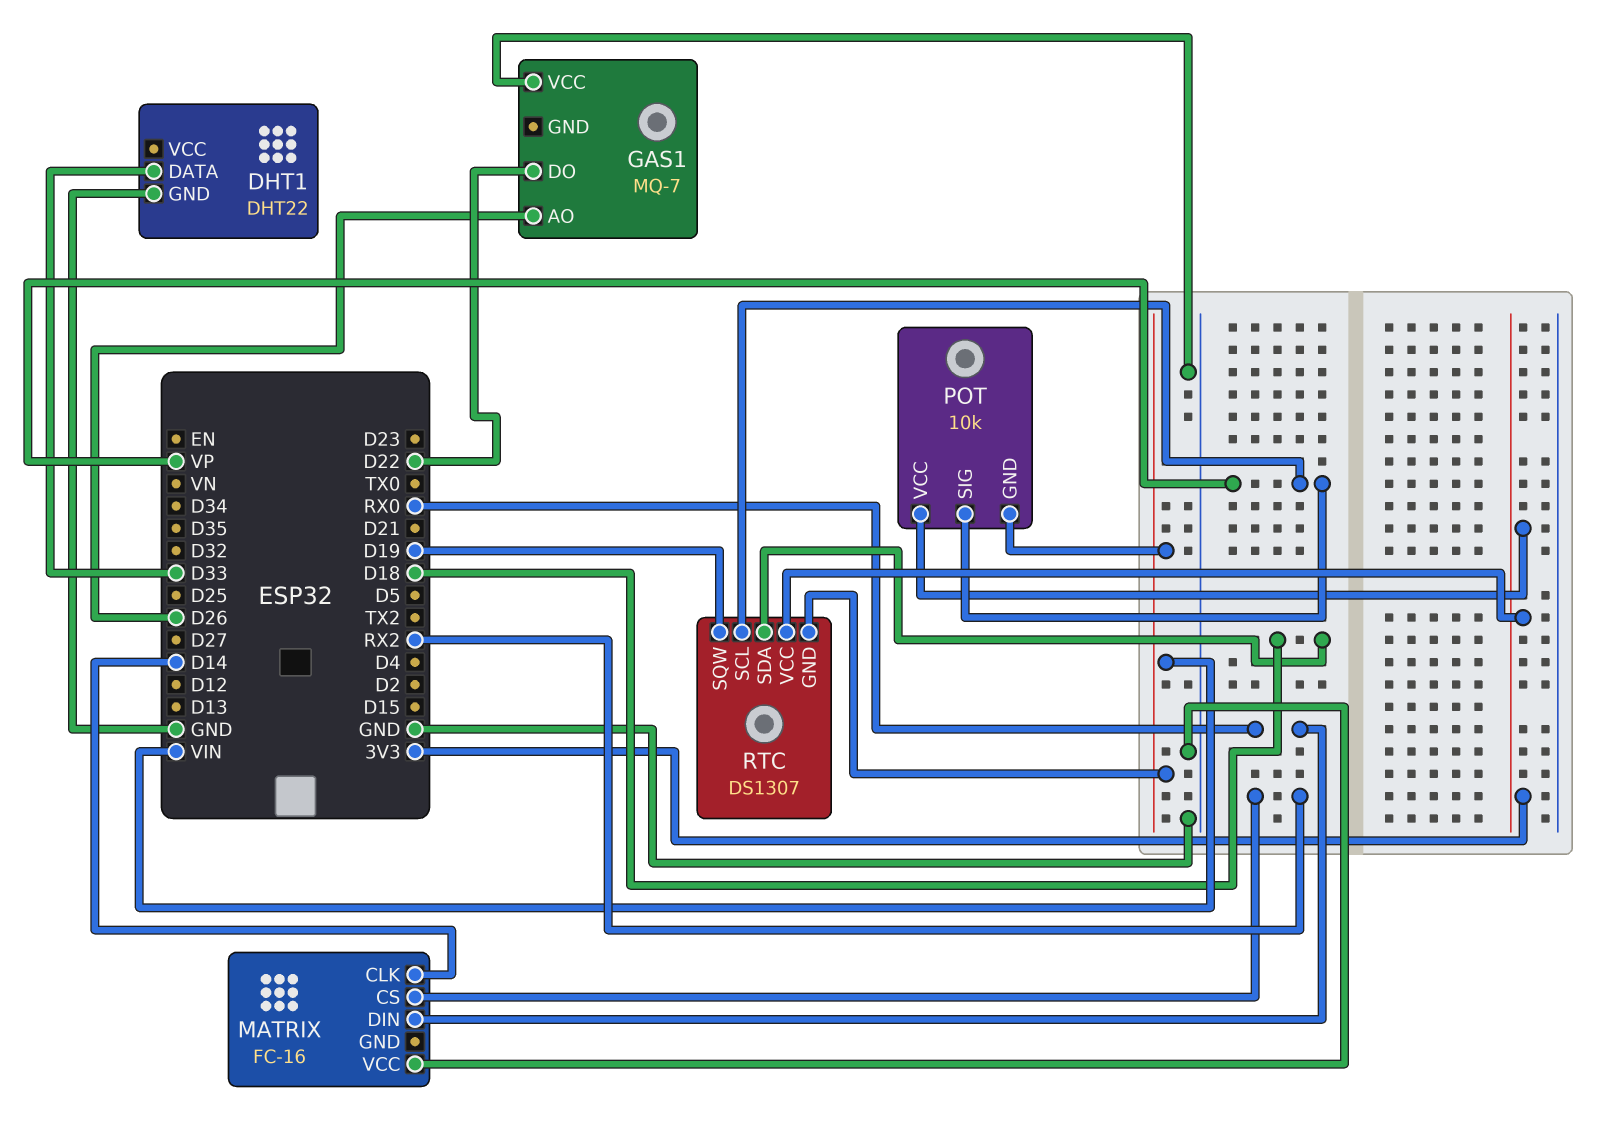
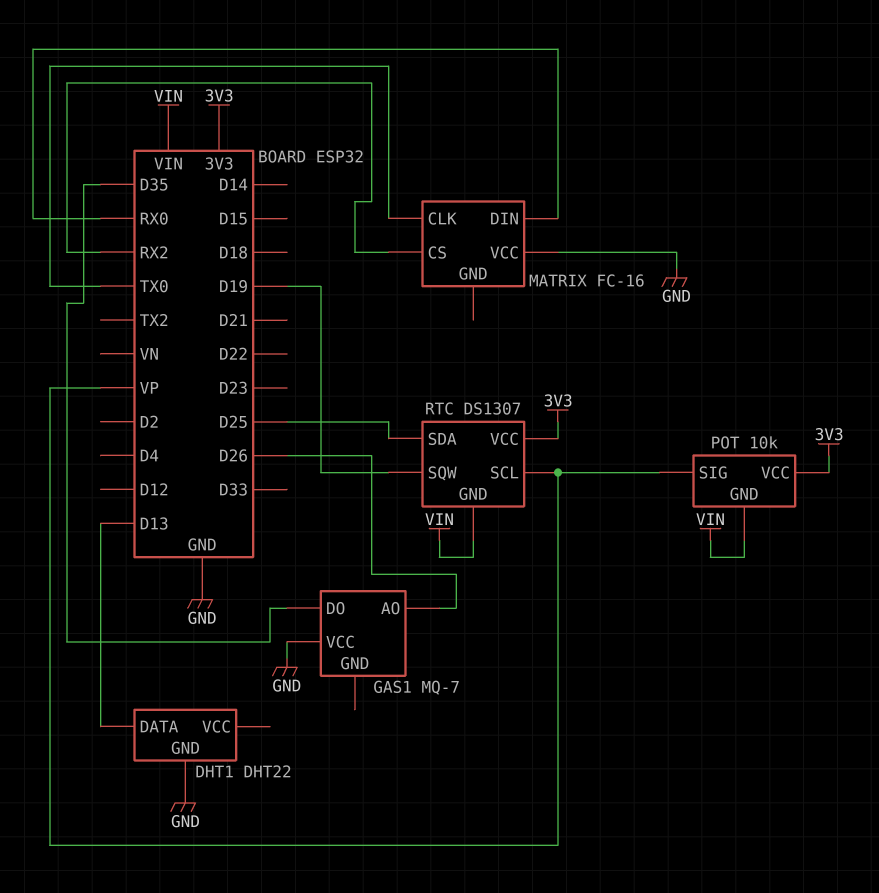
DHT1 pin DATA: D33 -> D13
GAS1 pin DO: D22 -> D35
MATRIX pin CLK: D14 -> TX0
RTC pin SDA: D18 -> D25

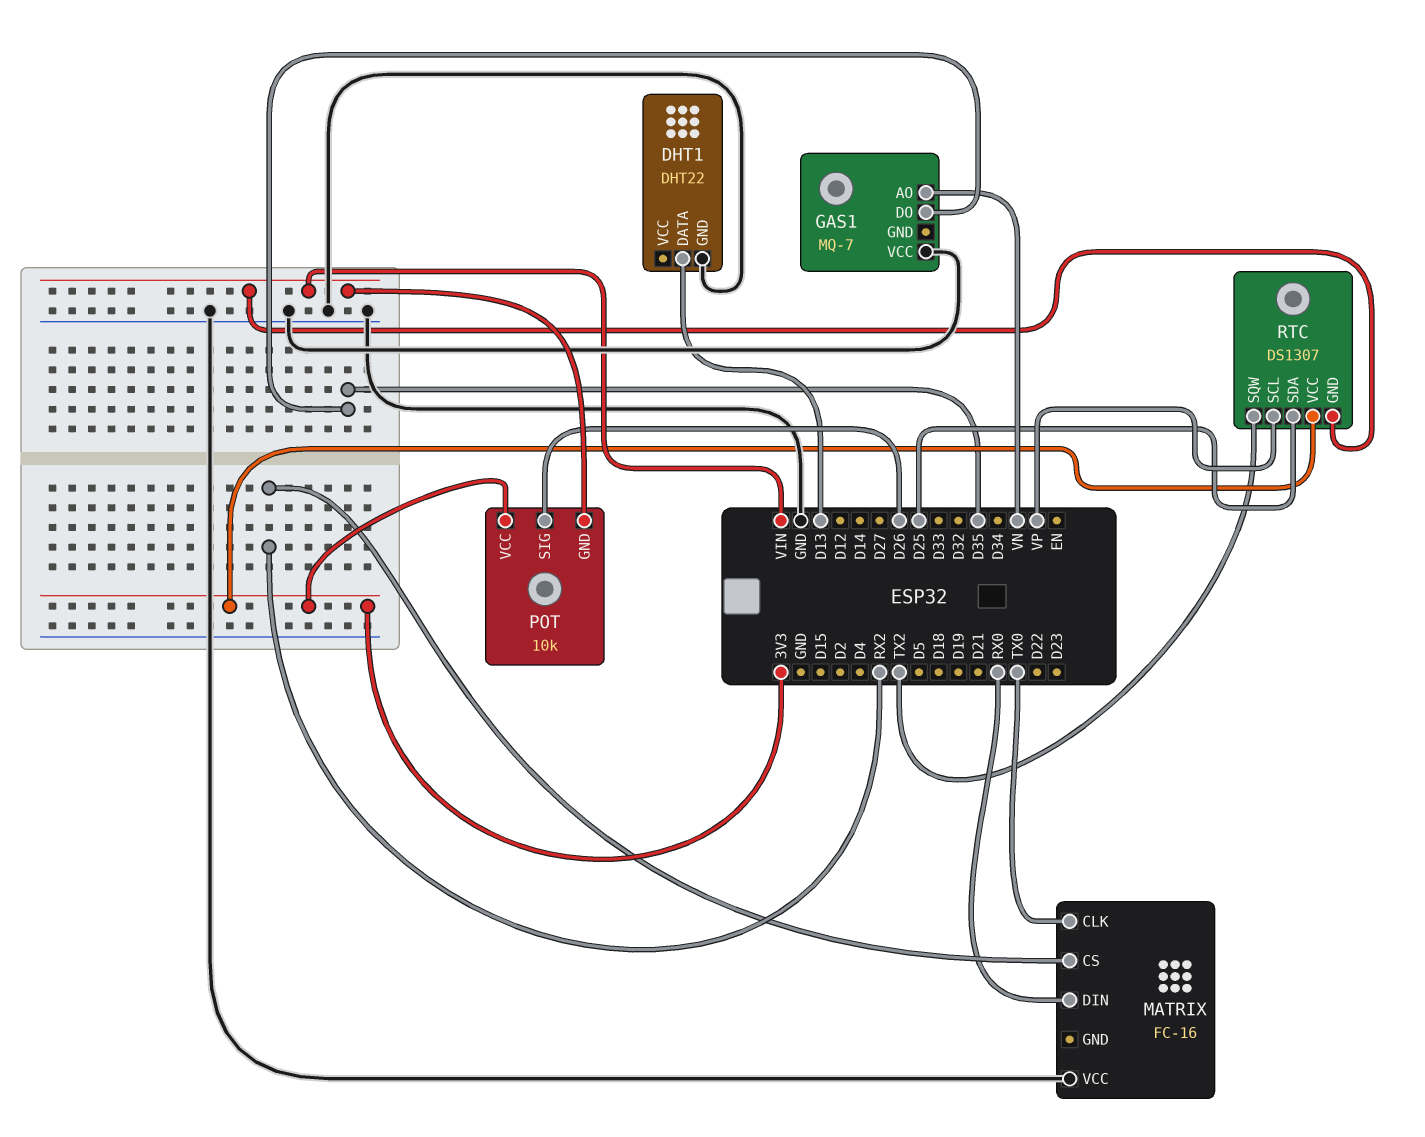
GAS1 pin AO: D26 -> VN
POT pin SIG: VP -> D26
RTC pin SQW: D19 -> TX2

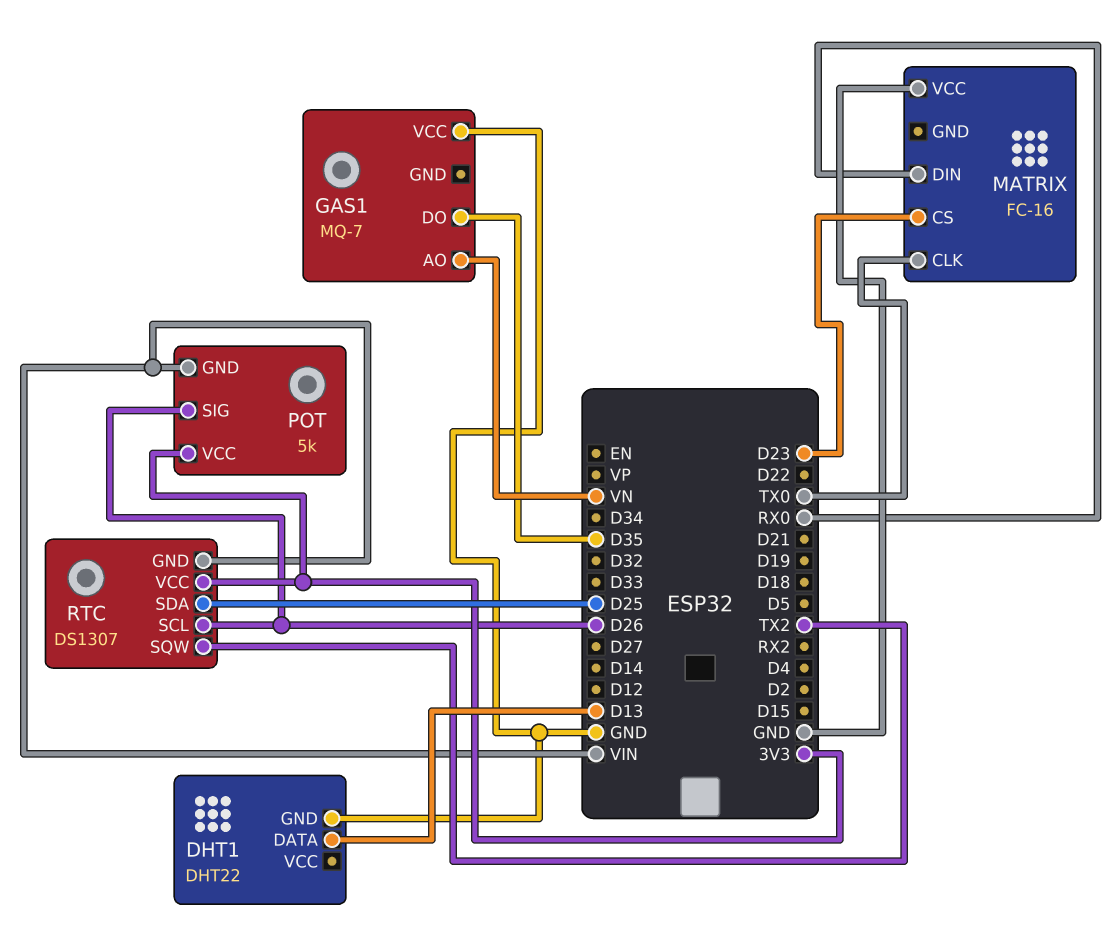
MATRIX pin CS: RX2 -> D23
POT: 10k -> 5k
RTC pin SCL: VP -> D26

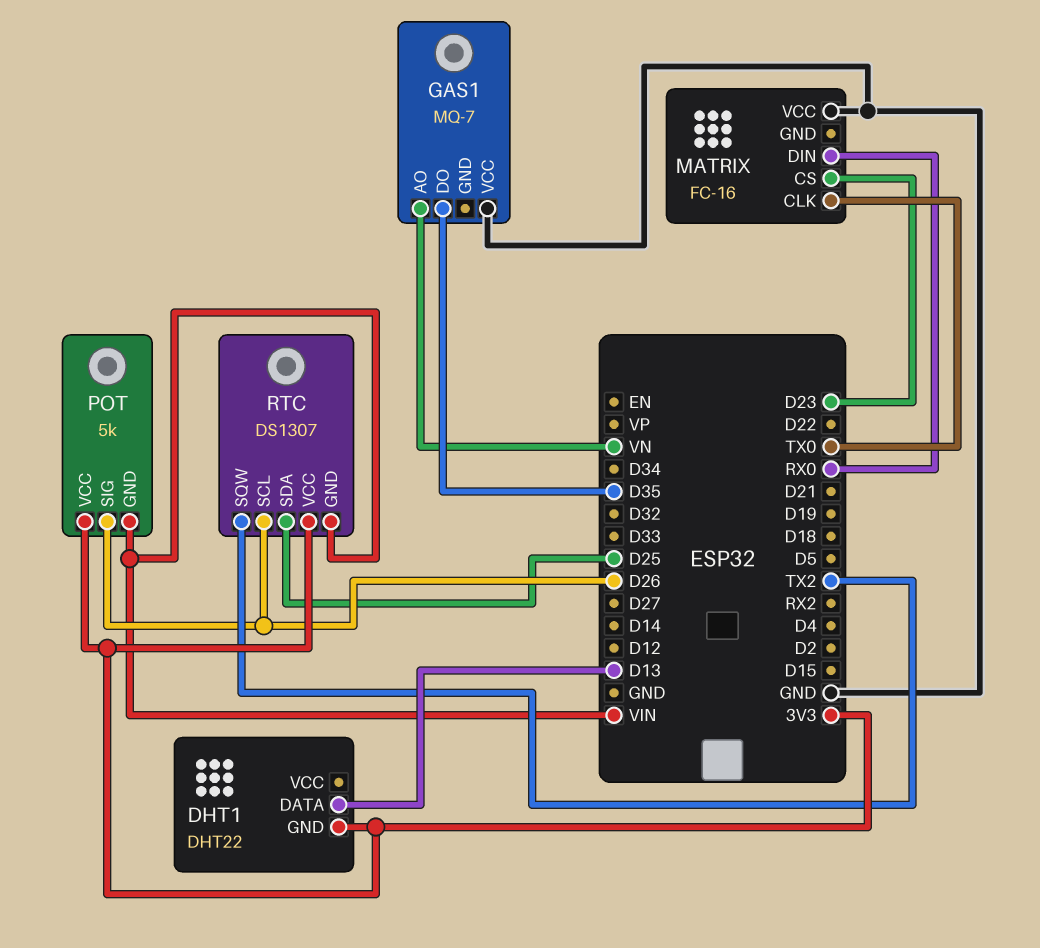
DHT1 pin GND: GND -> 3V3

